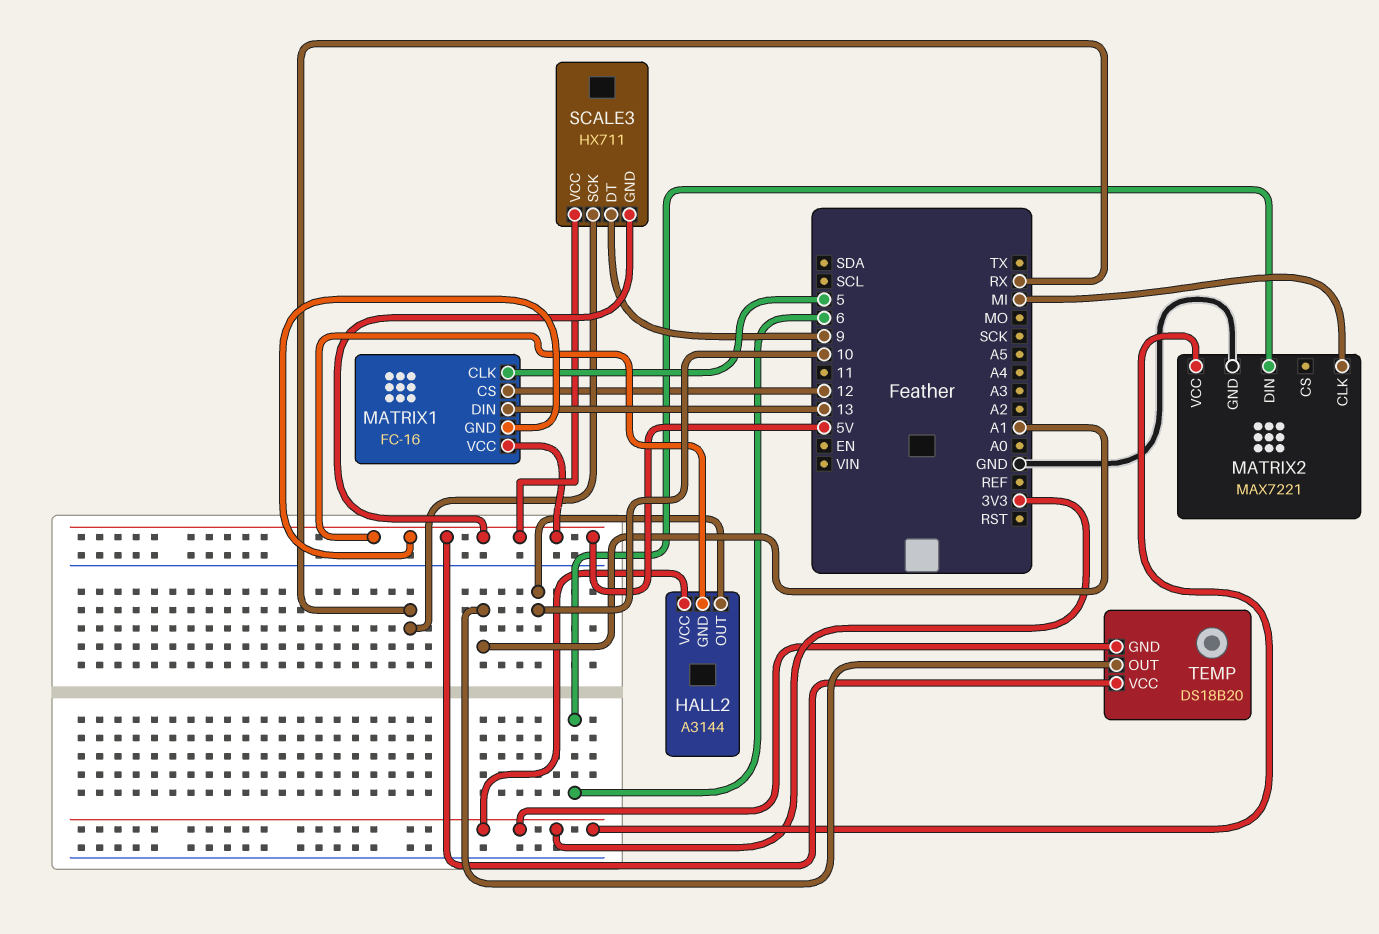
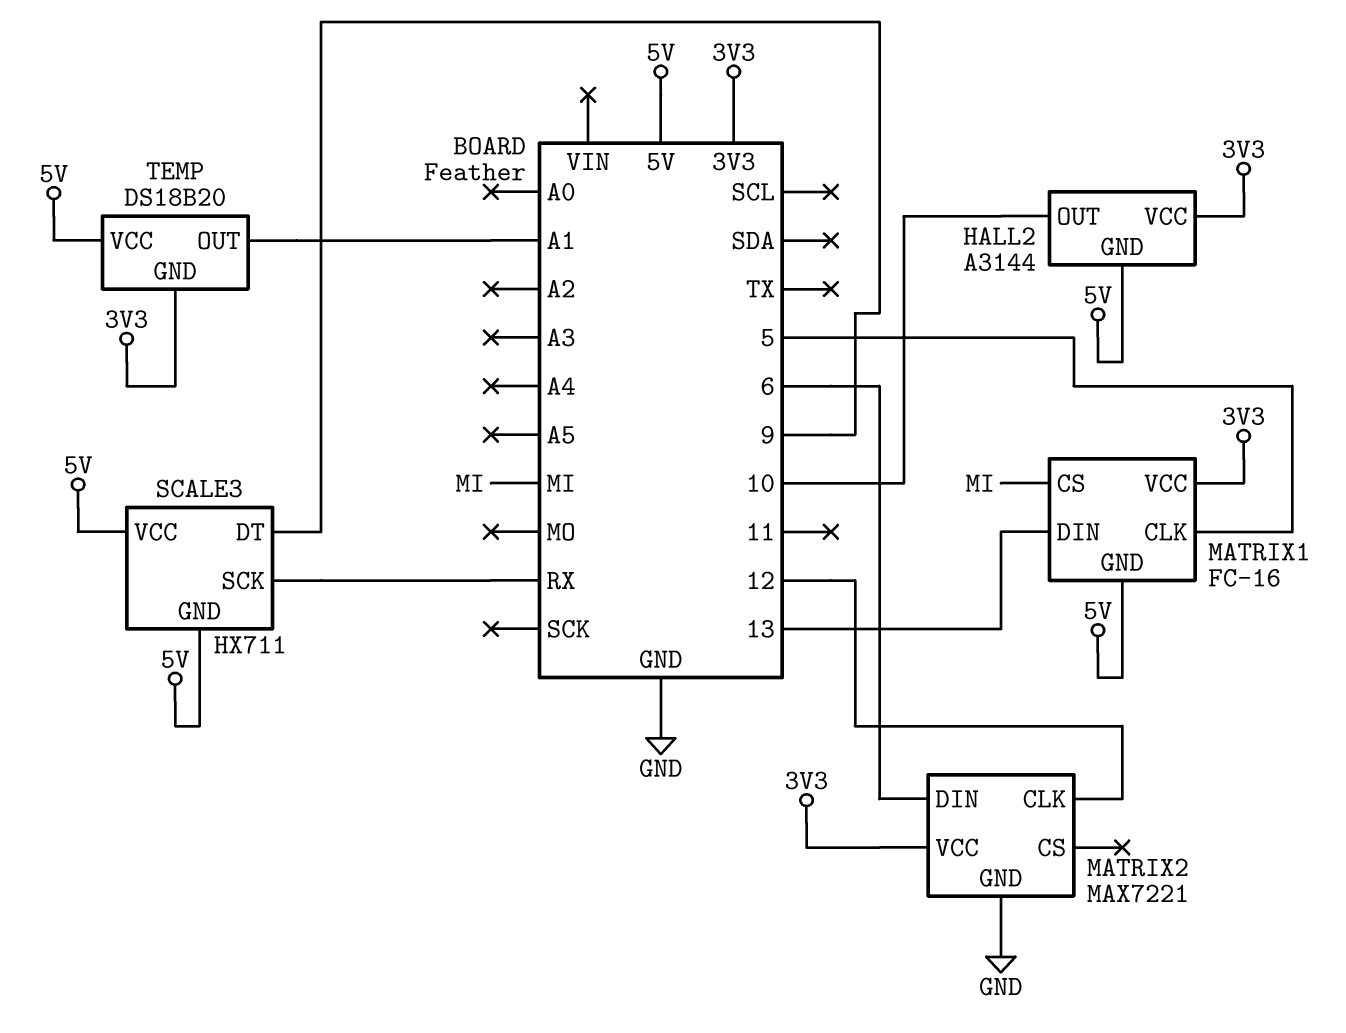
MATRIX1 pin CS: 12 -> MI
MATRIX1 pin VCC: 5V -> 3V3
MATRIX2 pin CLK: MI -> 12

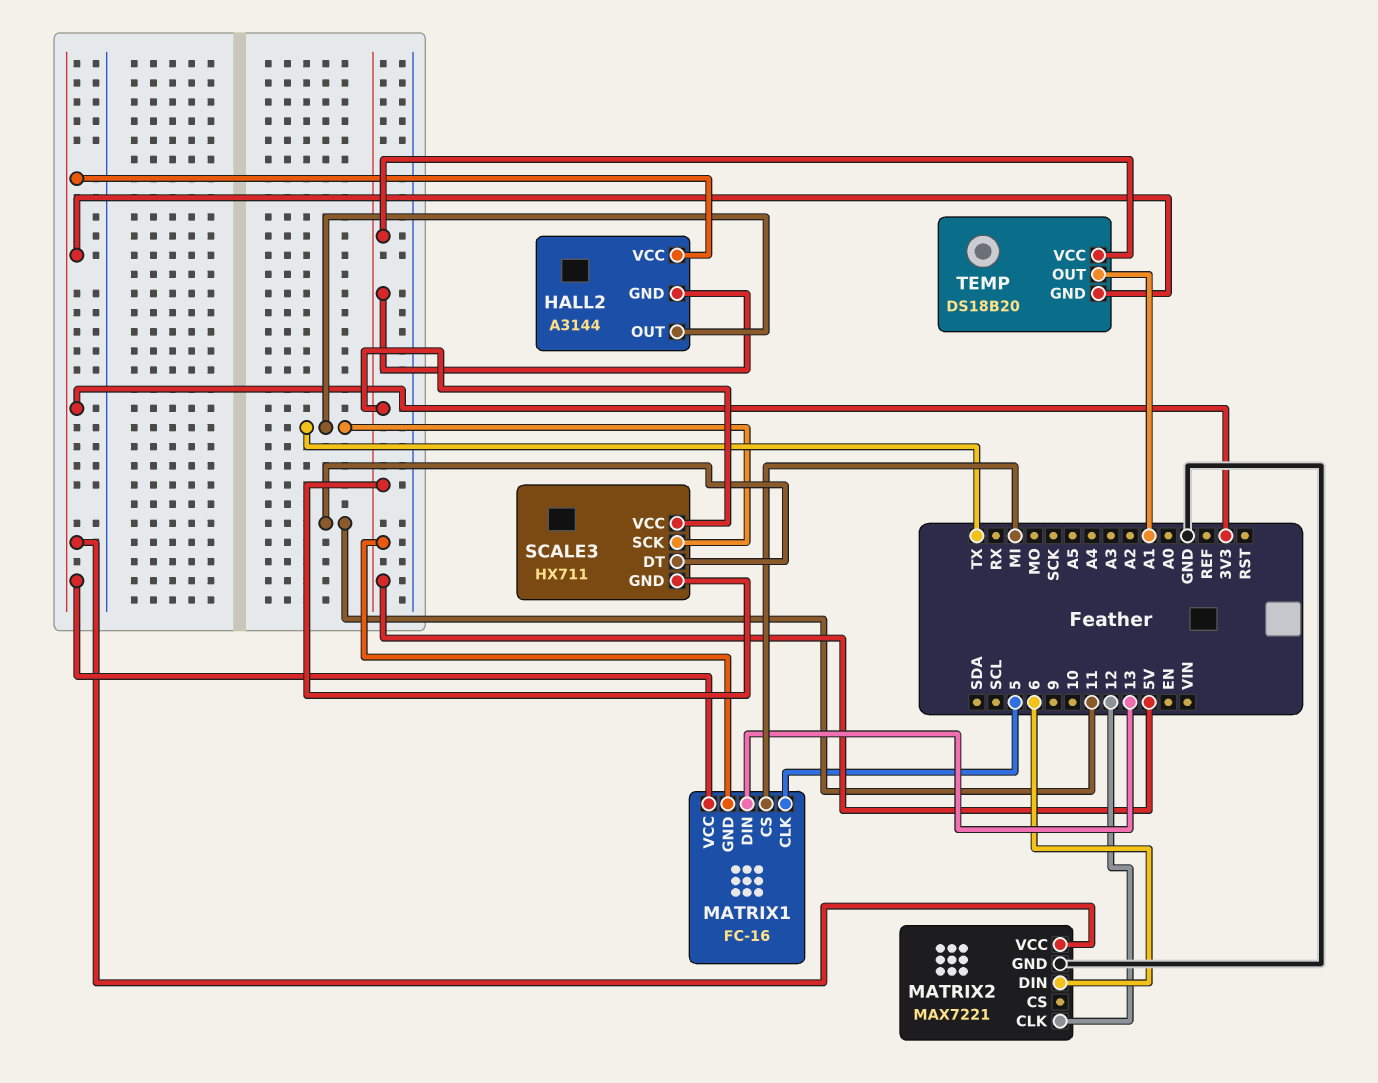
HALL2 pin OUT: 10 -> TX
SCALE3 pin DT: 9 -> 11
SCALE3 pin SCK: RX -> TX

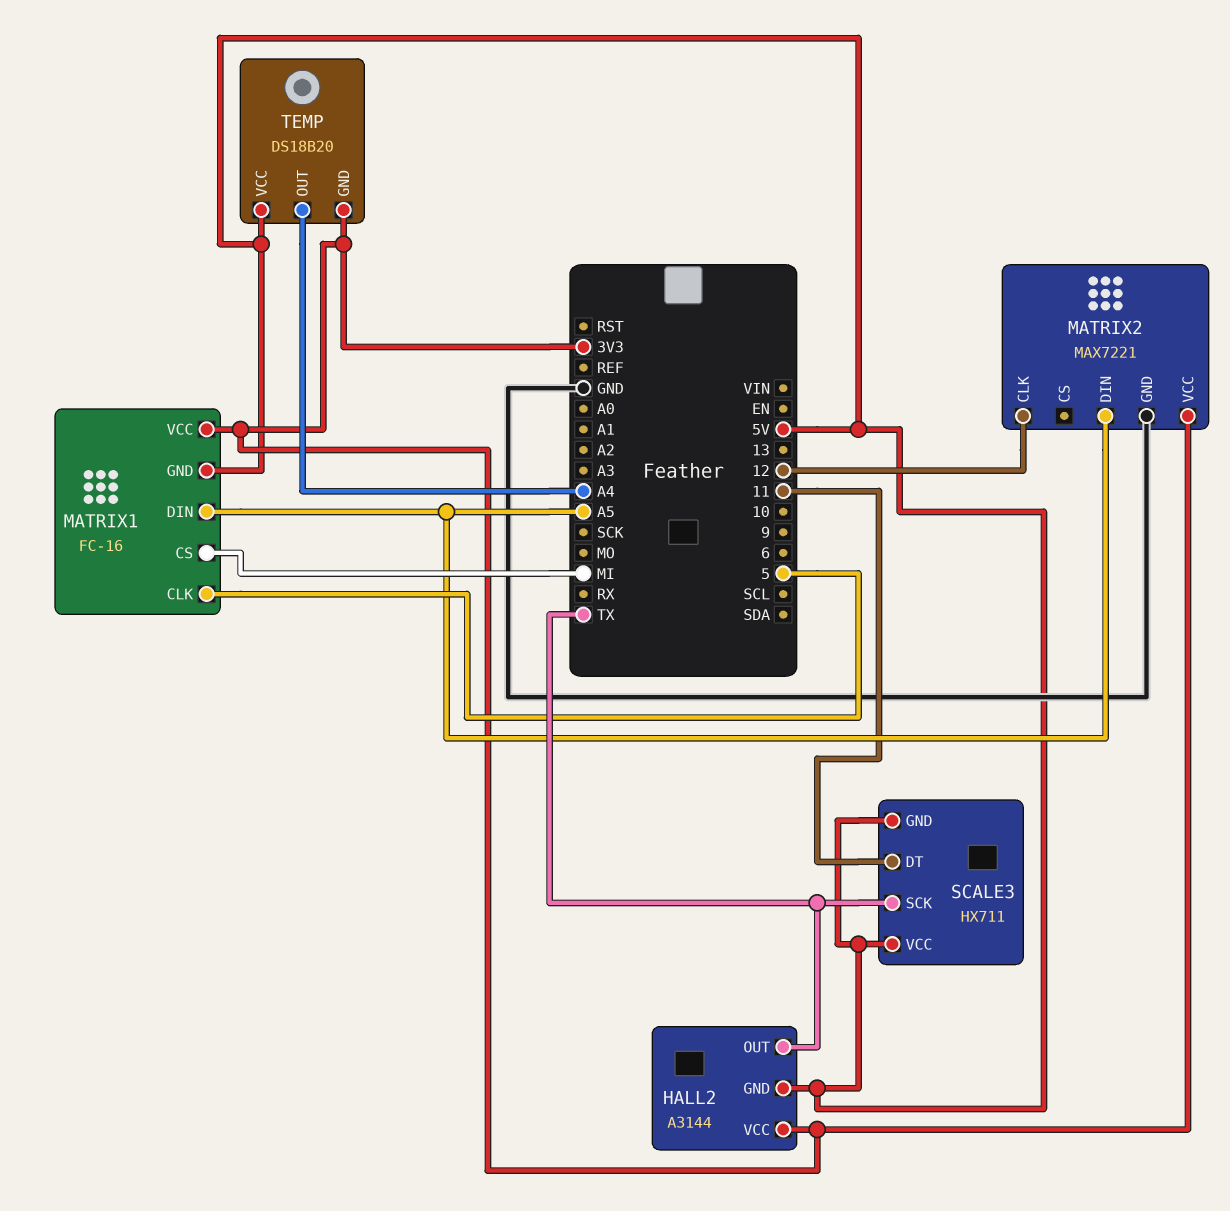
MATRIX1 pin DIN: 13 -> A5
MATRIX2 pin DIN: 6 -> A5
TEMP pin OUT: A1 -> A4

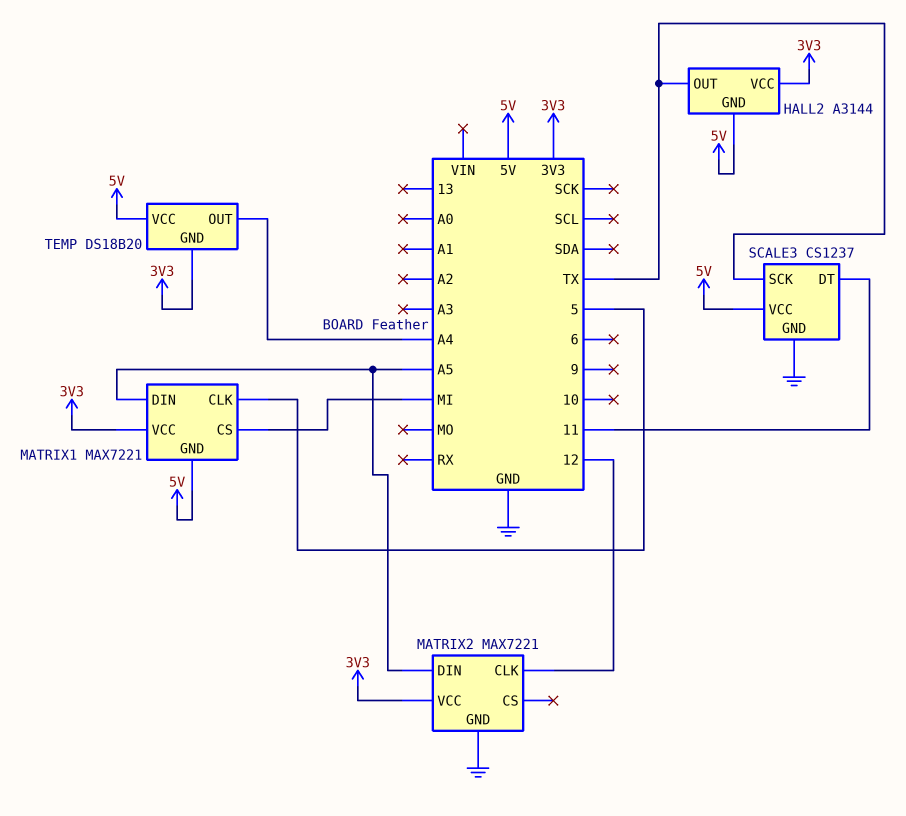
MATRIX1: FC-16 -> MAX7221
SCALE3: HX711 -> CS1237
SCALE3 pin GND: 5V -> GND

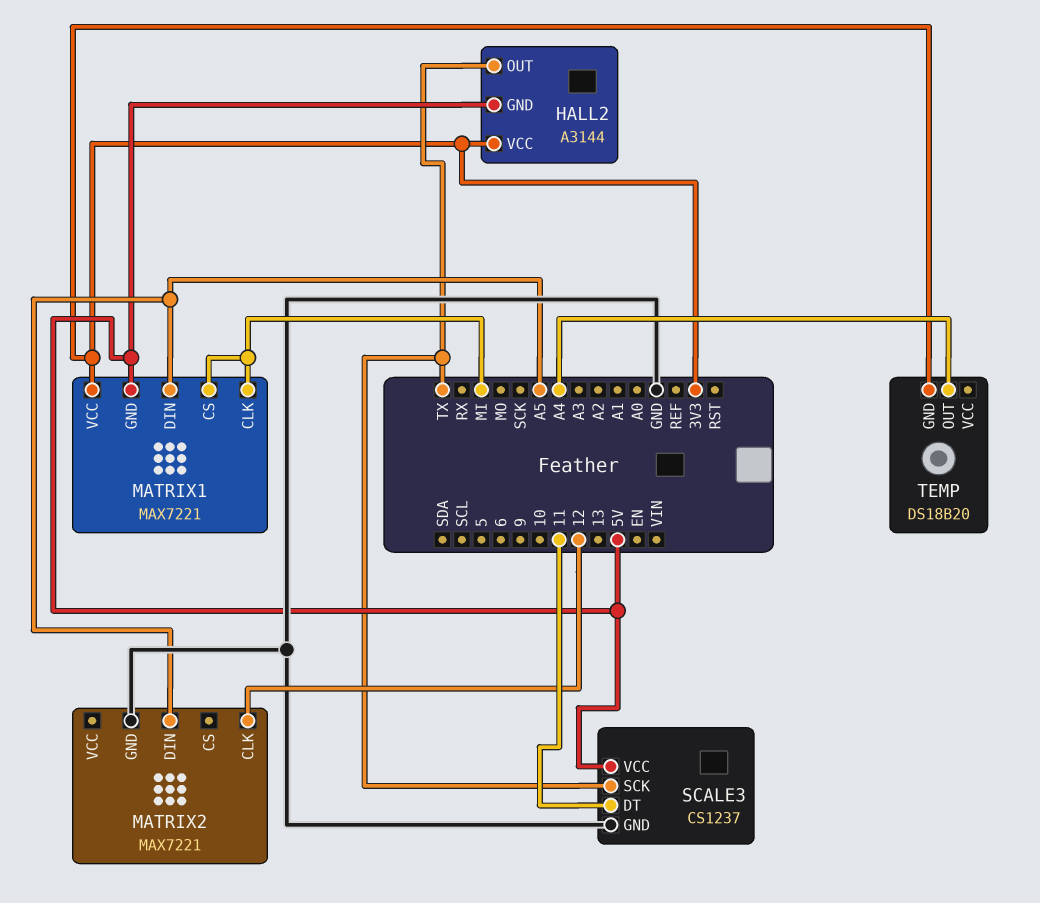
MATRIX1 pin CLK: 5 -> MI
MATRIX2 pin VCC: 3V3 -> none
TEMP pin VCC: 5V -> none

